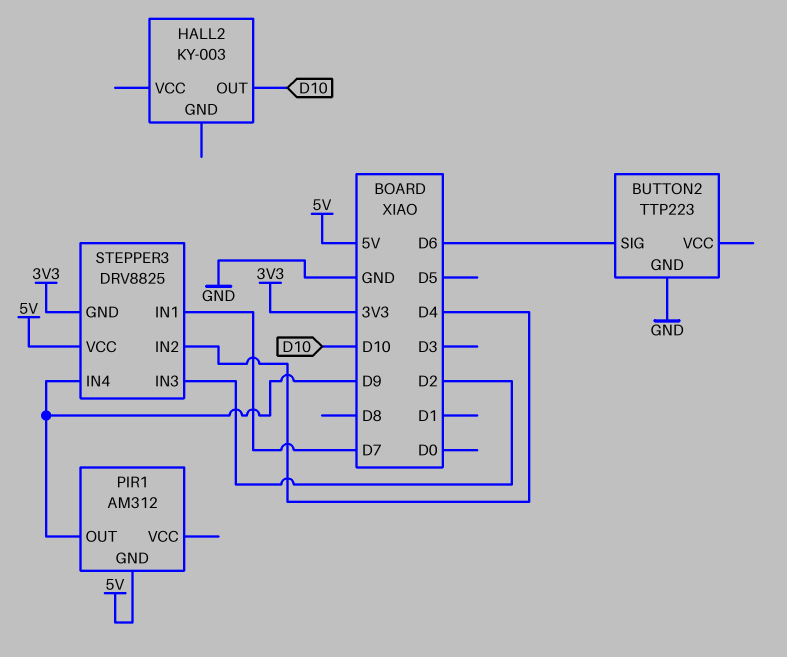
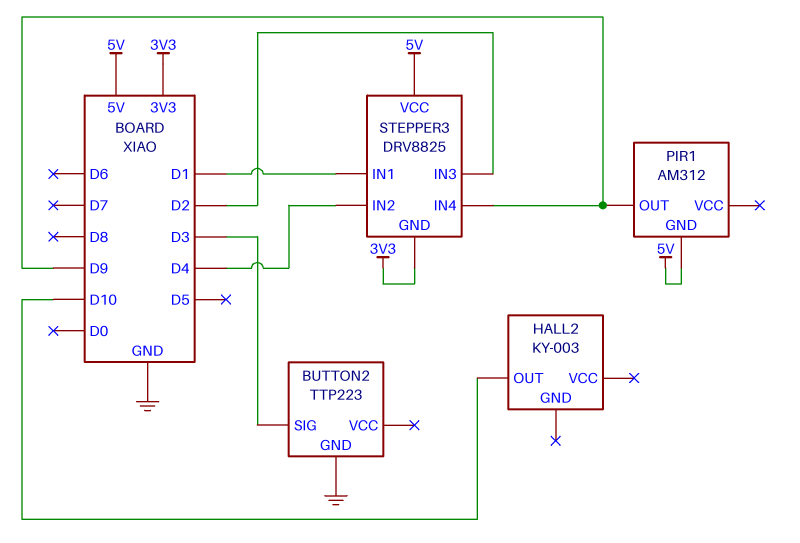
BUTTON2 pin SIG: D6 -> D3
STEPPER3 pin IN1: D7 -> D1

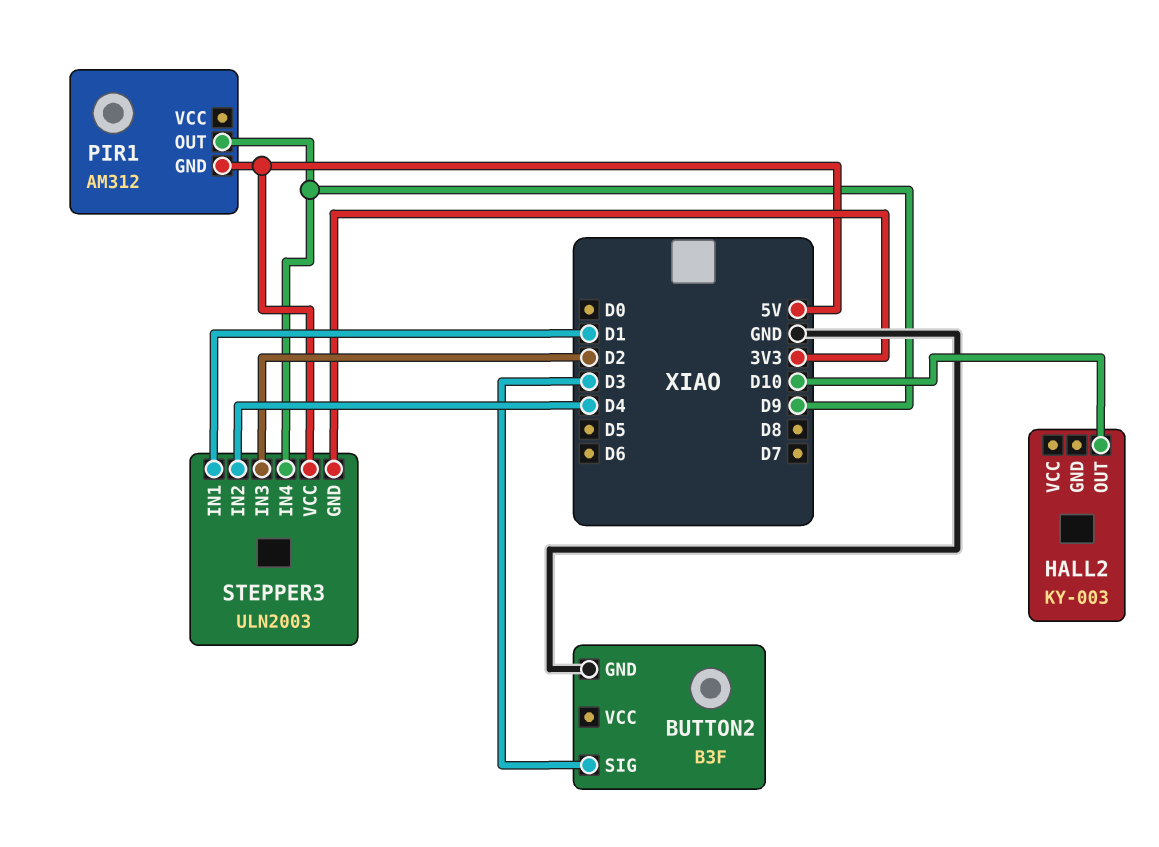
BUTTON2: TTP223 -> B3F
STEPPER3: DRV8825 -> ULN2003

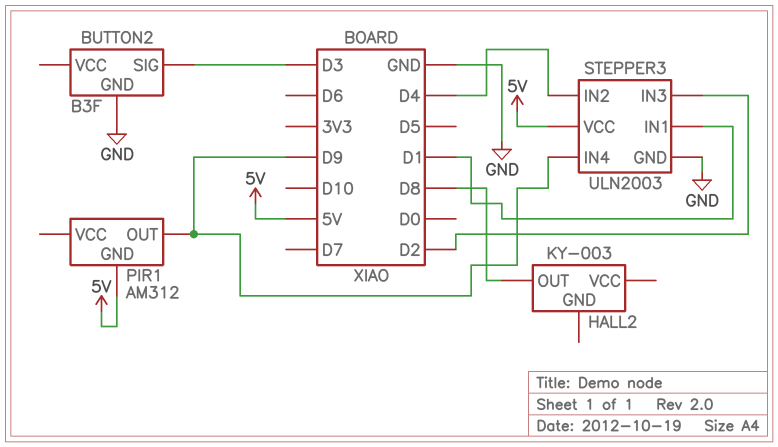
HALL2 pin OUT: D10 -> D8
STEPPER3 pin GND: 3V3 -> GND

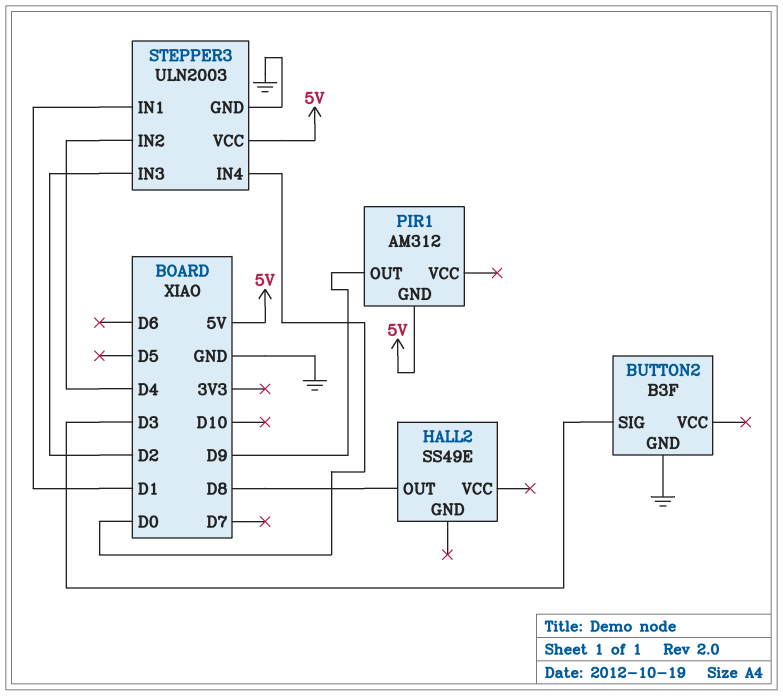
HALL2: KY-003 -> SS49E
STEPPER3 pin IN4: D9 -> D0

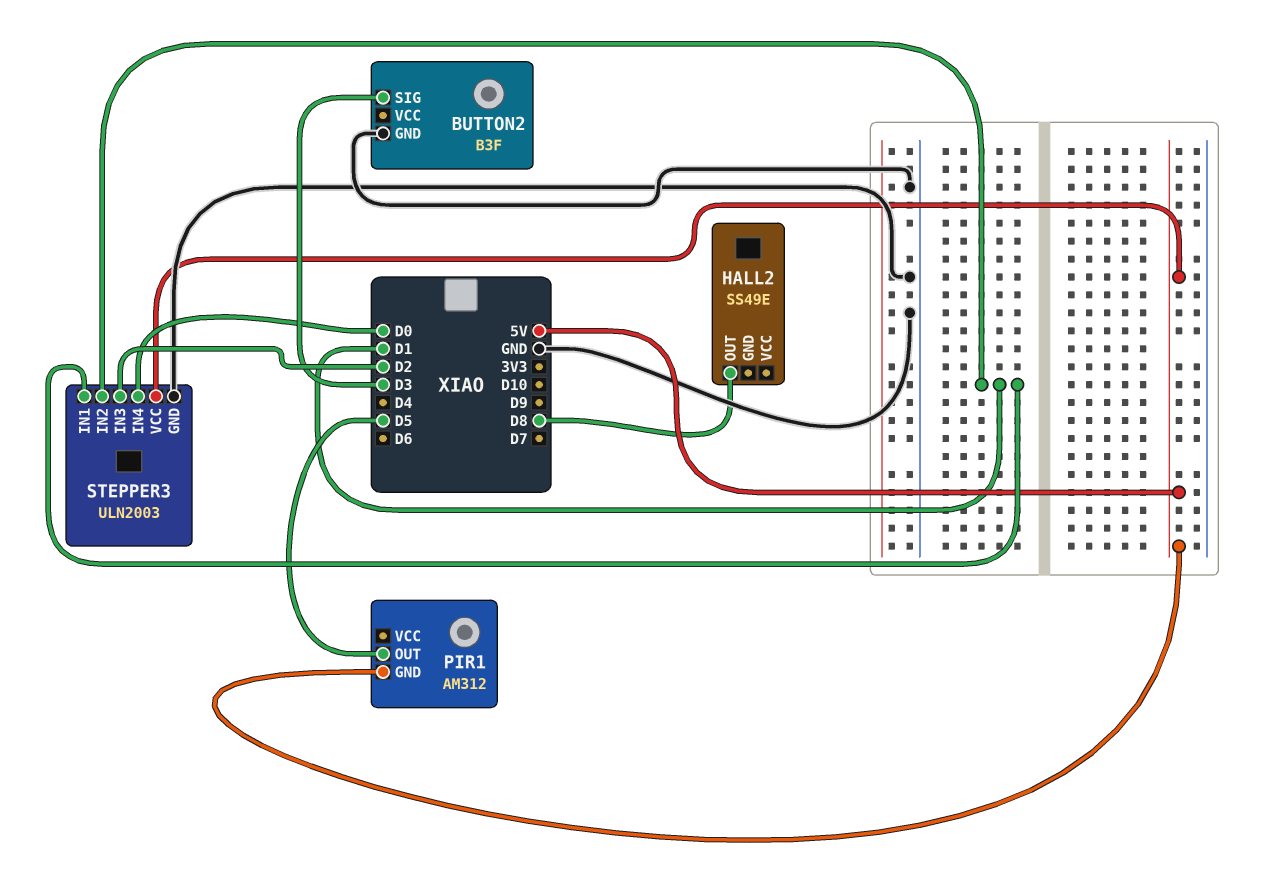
PIR1 pin OUT: D9 -> D5
STEPPER3 pin IN2: D4 -> D1

